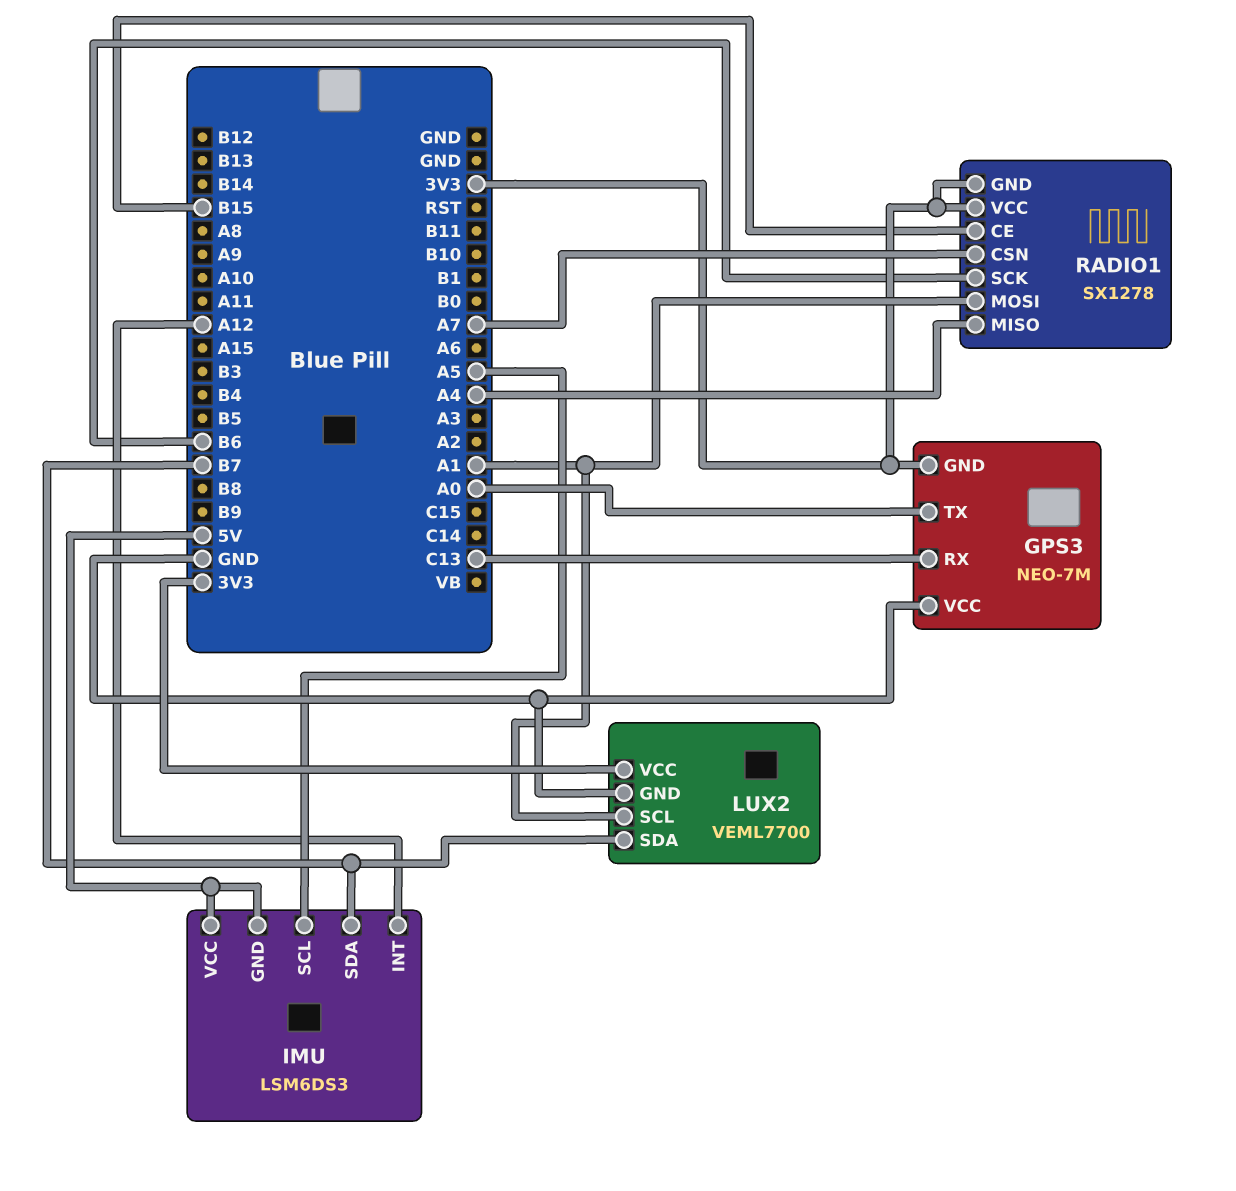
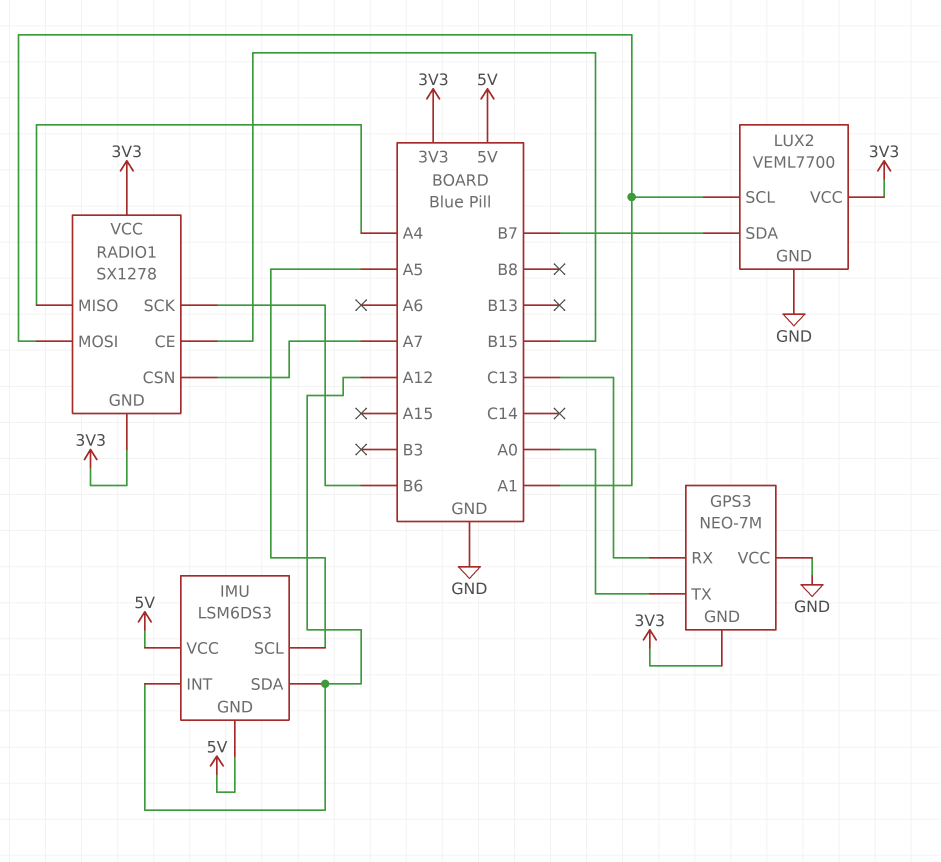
IMU pin SDA: B7 -> A12

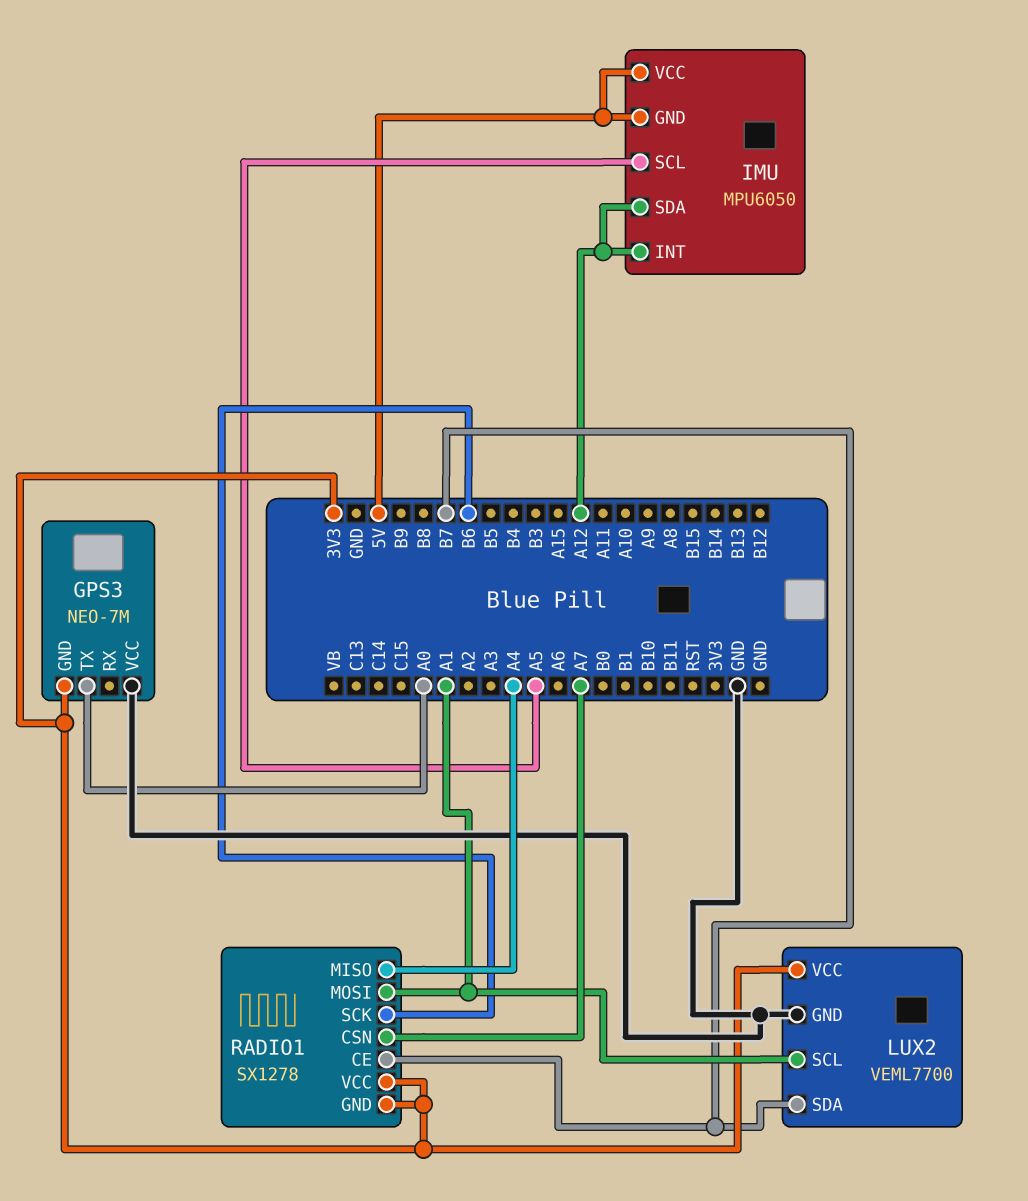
GPS3 pin RX: C13 -> none
IMU: LSM6DS3 -> MPU6050
RADIO1 pin CE: B15 -> B7

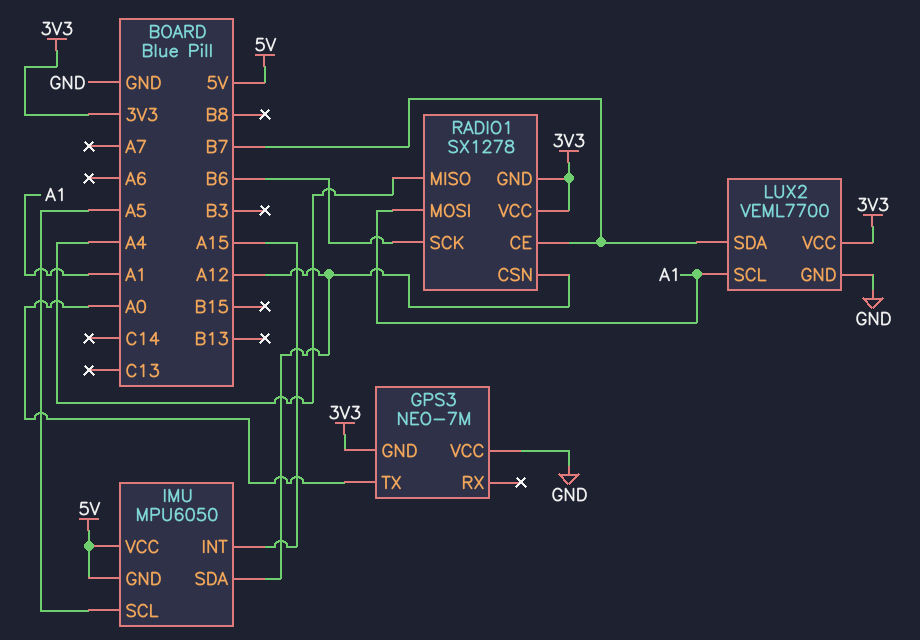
IMU pin INT: A12 -> A15
RADIO1 pin CSN: A7 -> A12

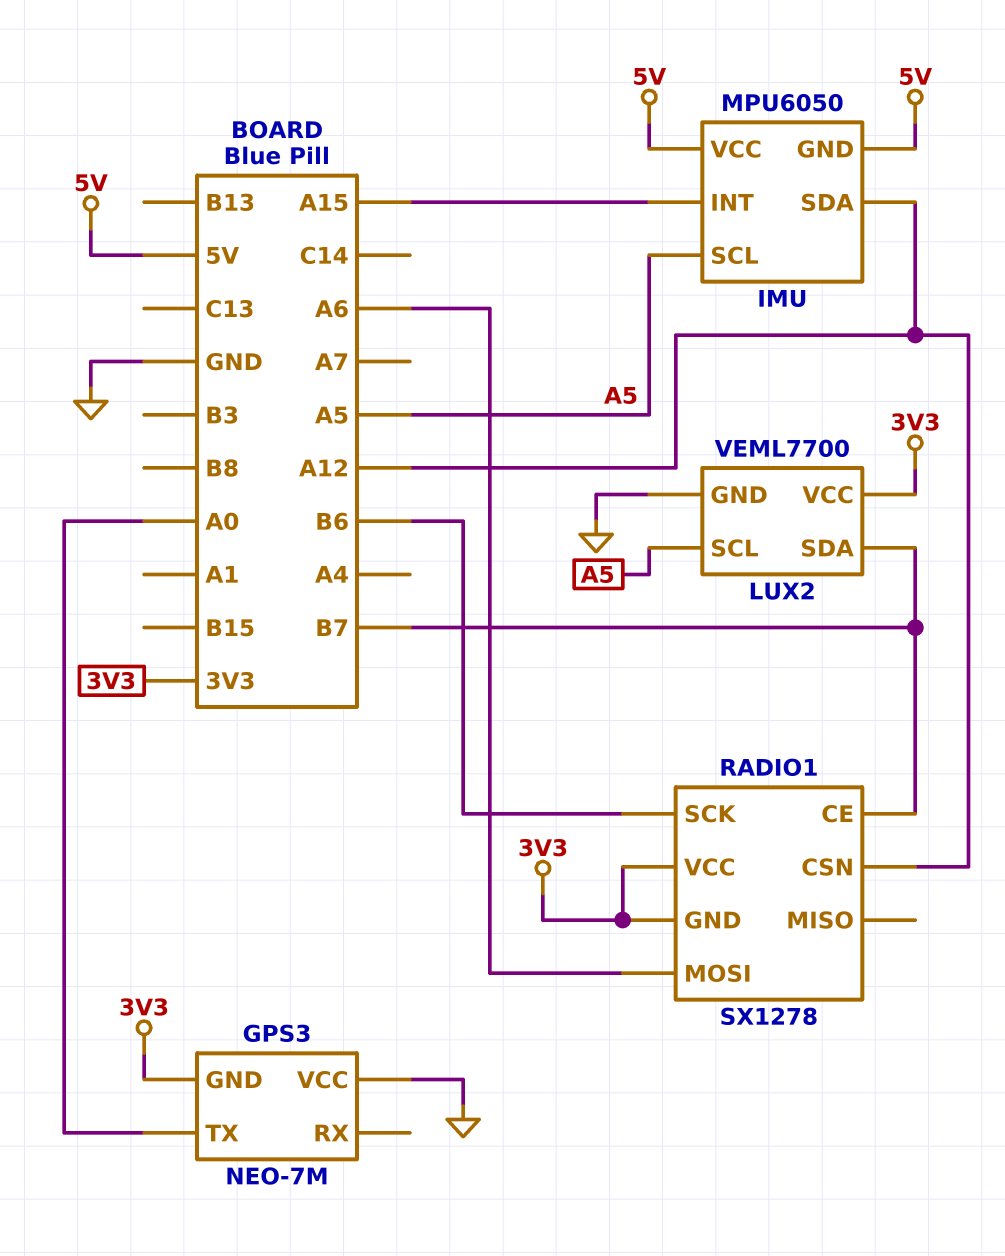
LUX2 pin SCL: A1 -> A5
RADIO1 pin MISO: A4 -> none
RADIO1 pin MOSI: A1 -> A6

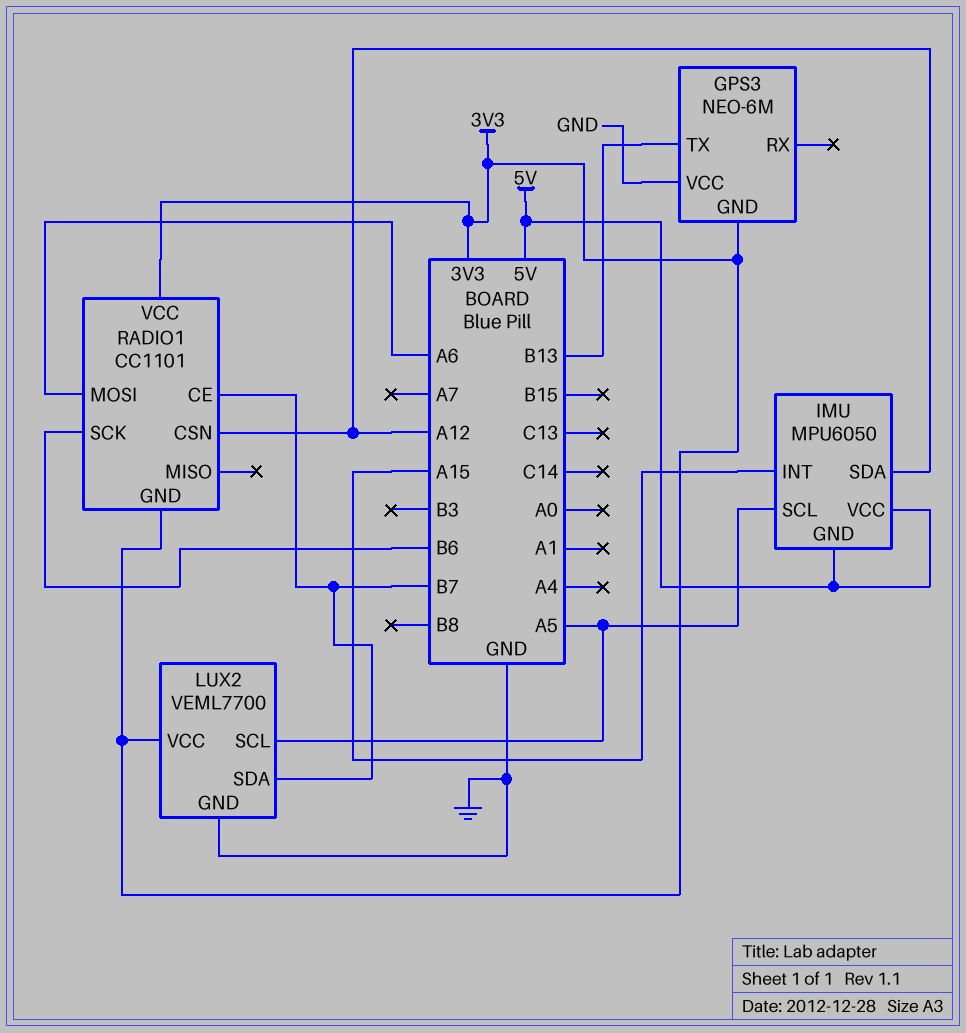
GPS3: NEO-7M -> NEO-6M
GPS3 pin TX: A0 -> B13
RADIO1: SX1278 -> CC1101

